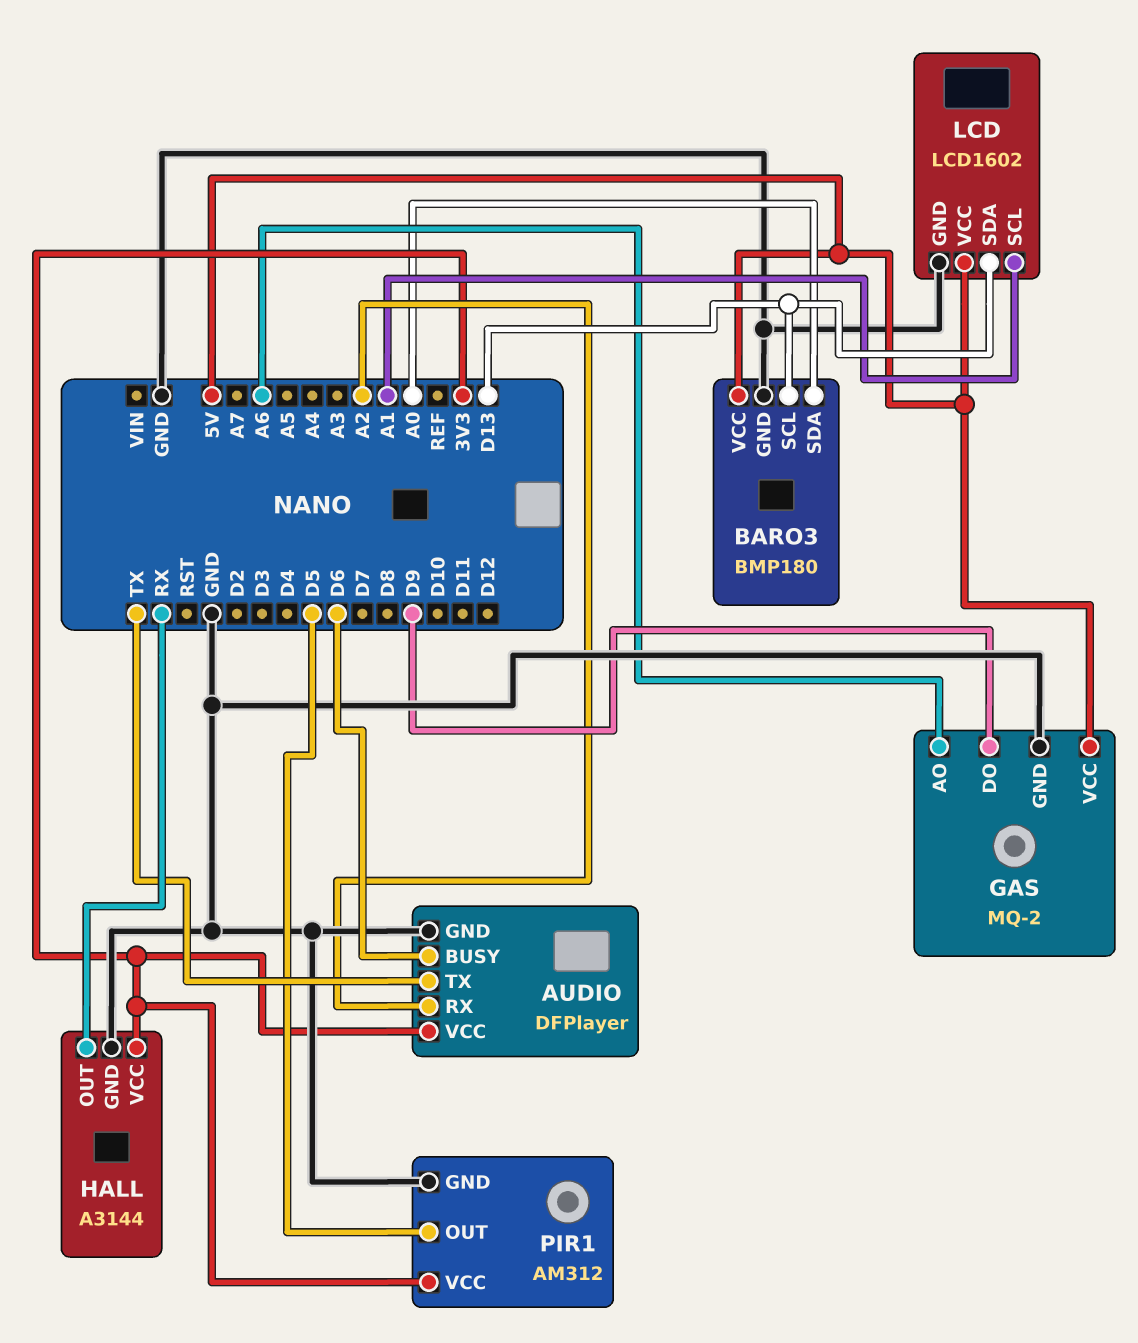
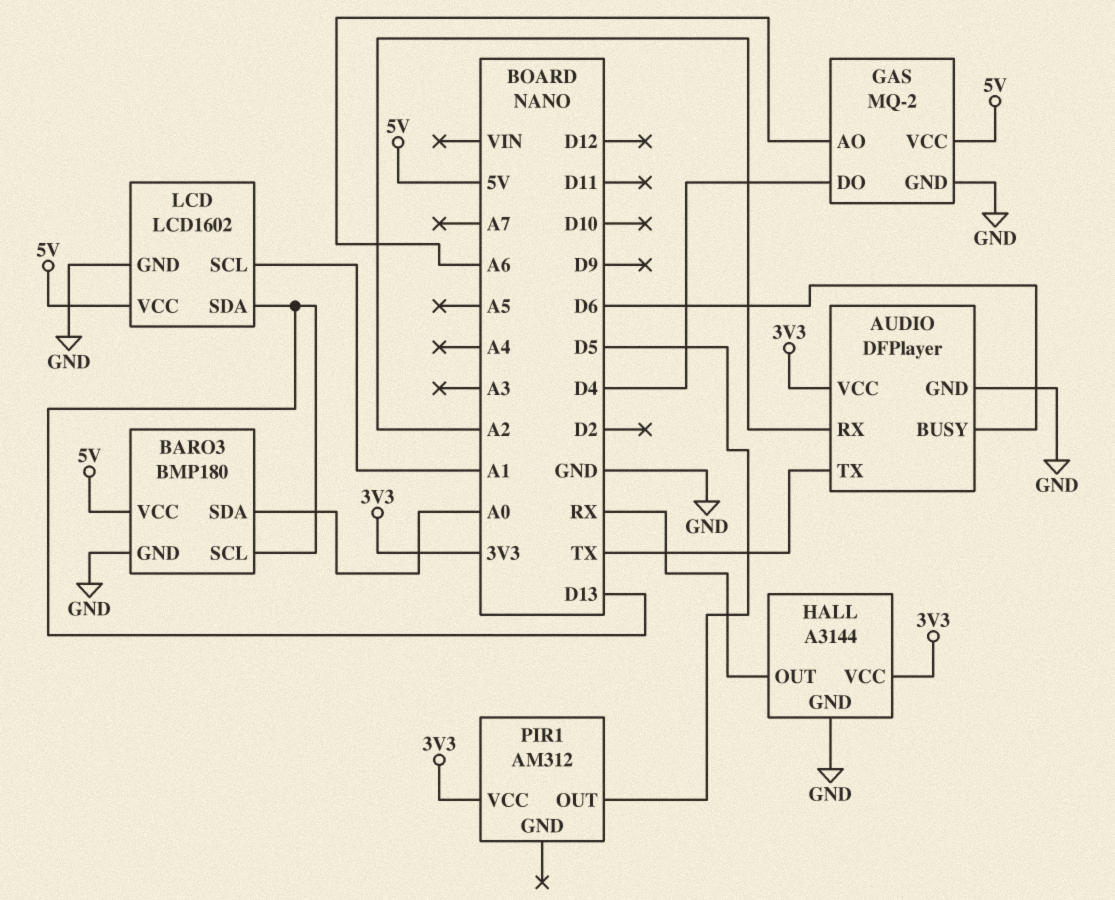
GAS pin DO: D9 -> D4
PIR1 pin GND: GND -> none

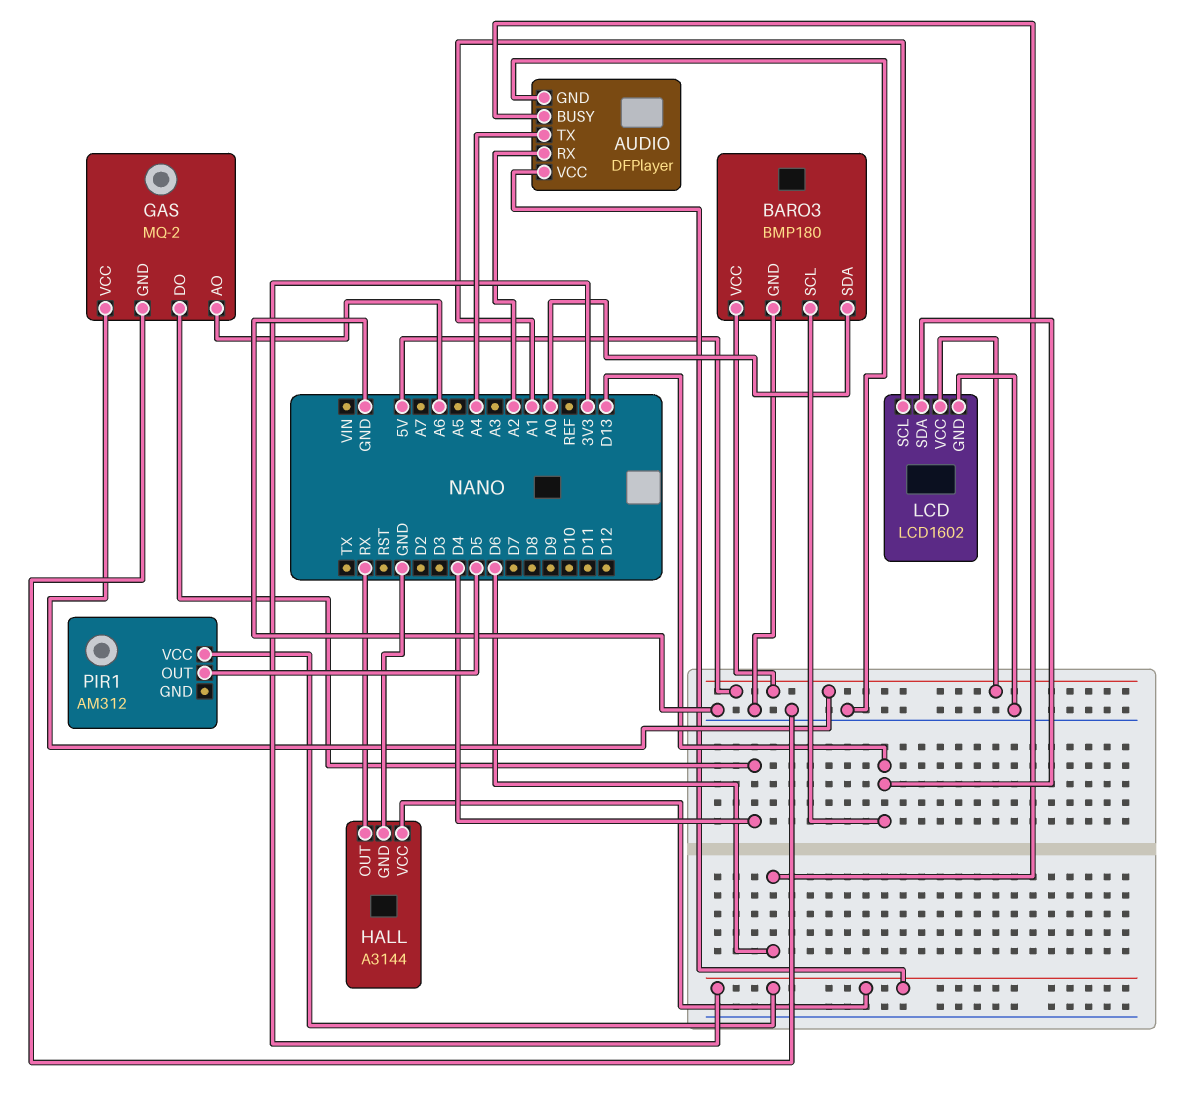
AUDIO pin TX: TX -> A4

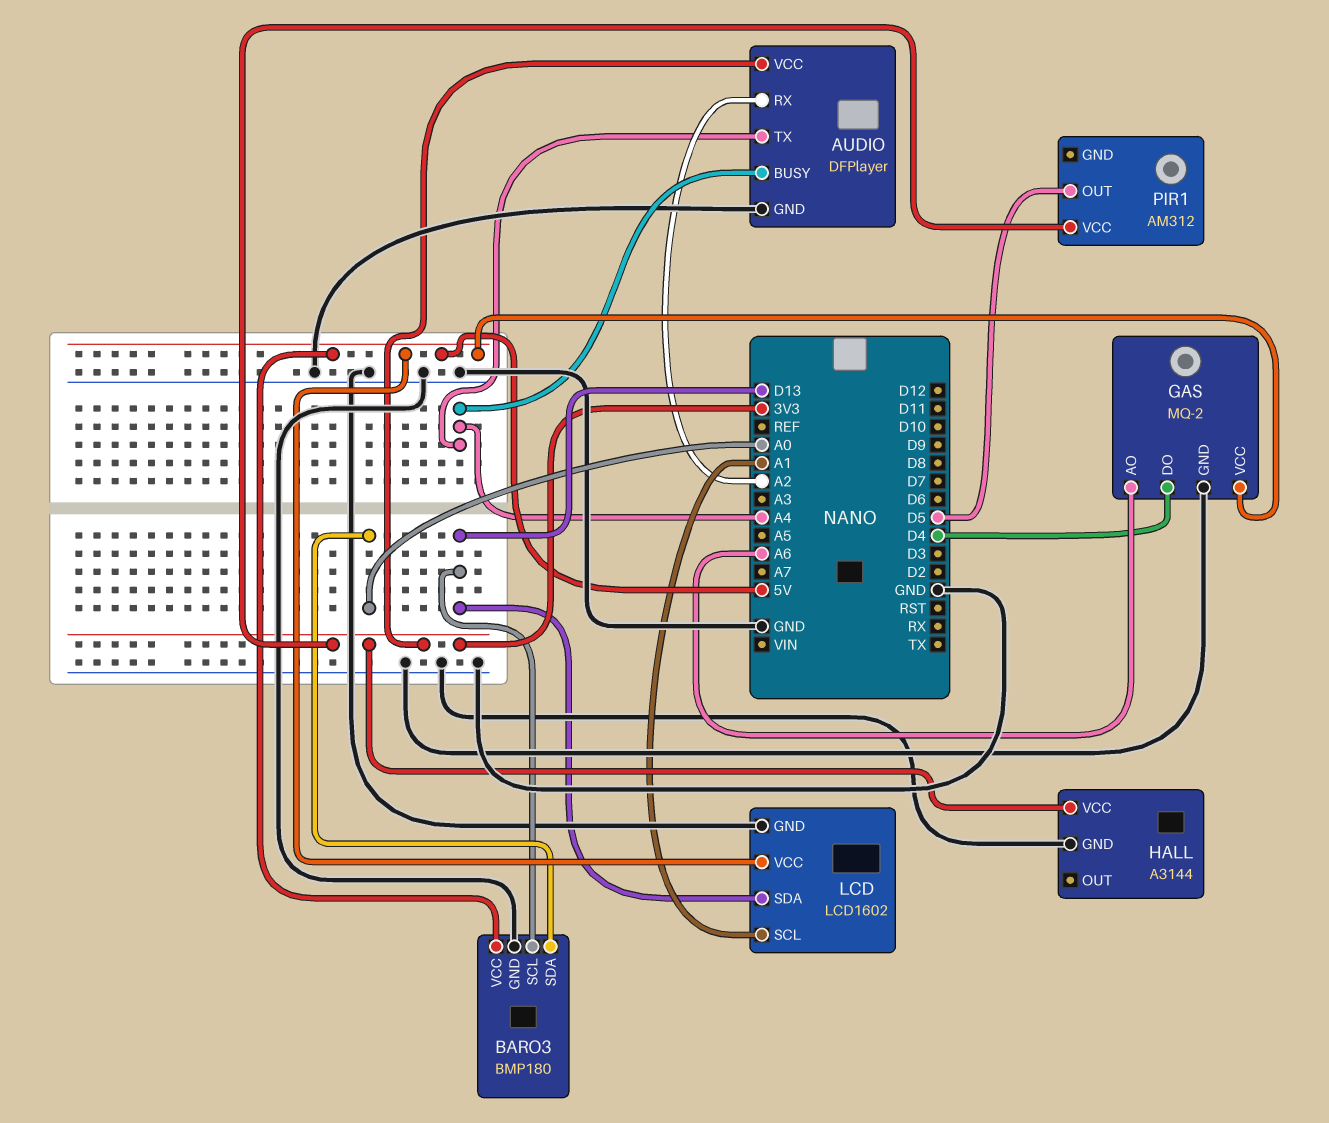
AUDIO pin BUSY: D6 -> A4
HALL pin OUT: RX -> none

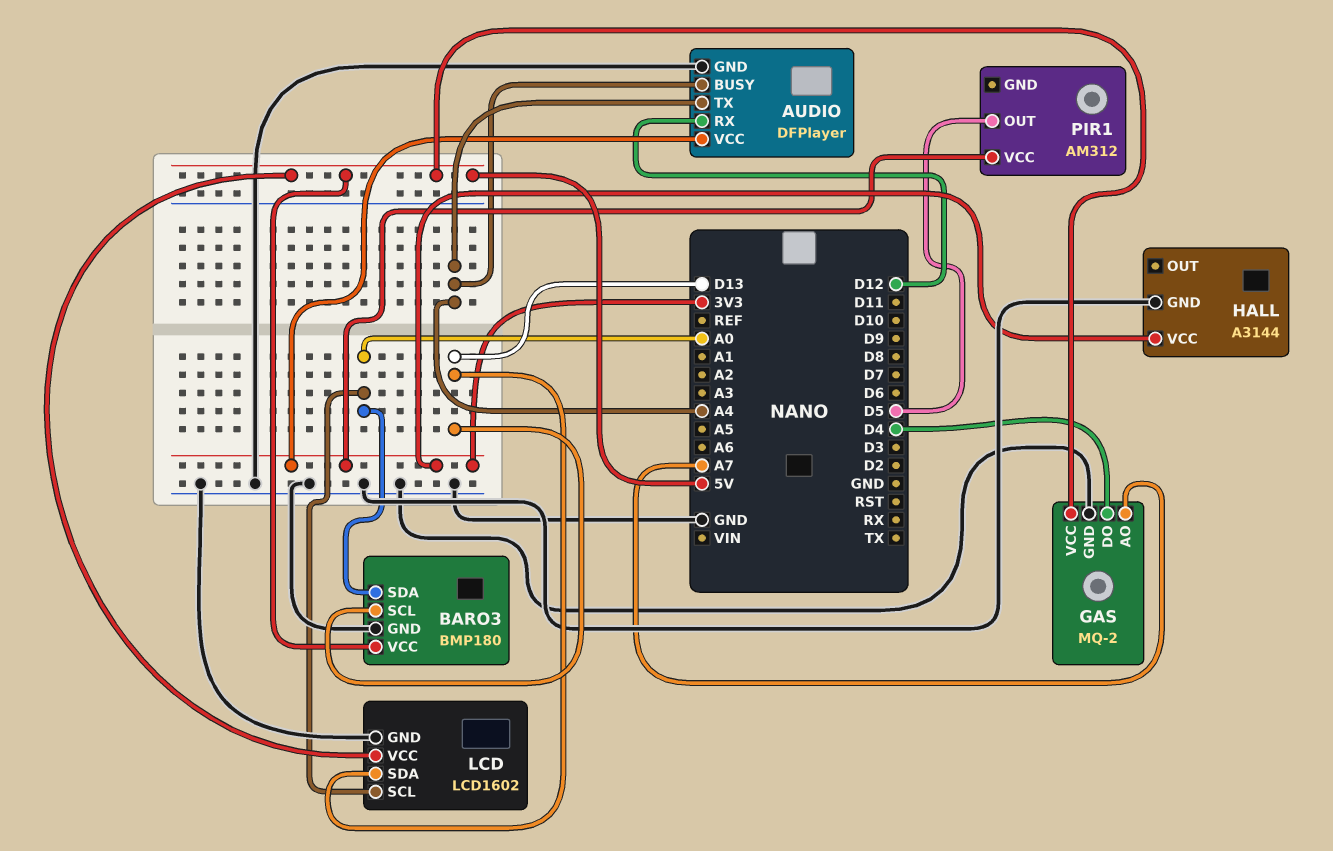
AUDIO pin RX: A2 -> D12
GAS pin AO: A6 -> A7
LCD pin SCL: A1 -> A0

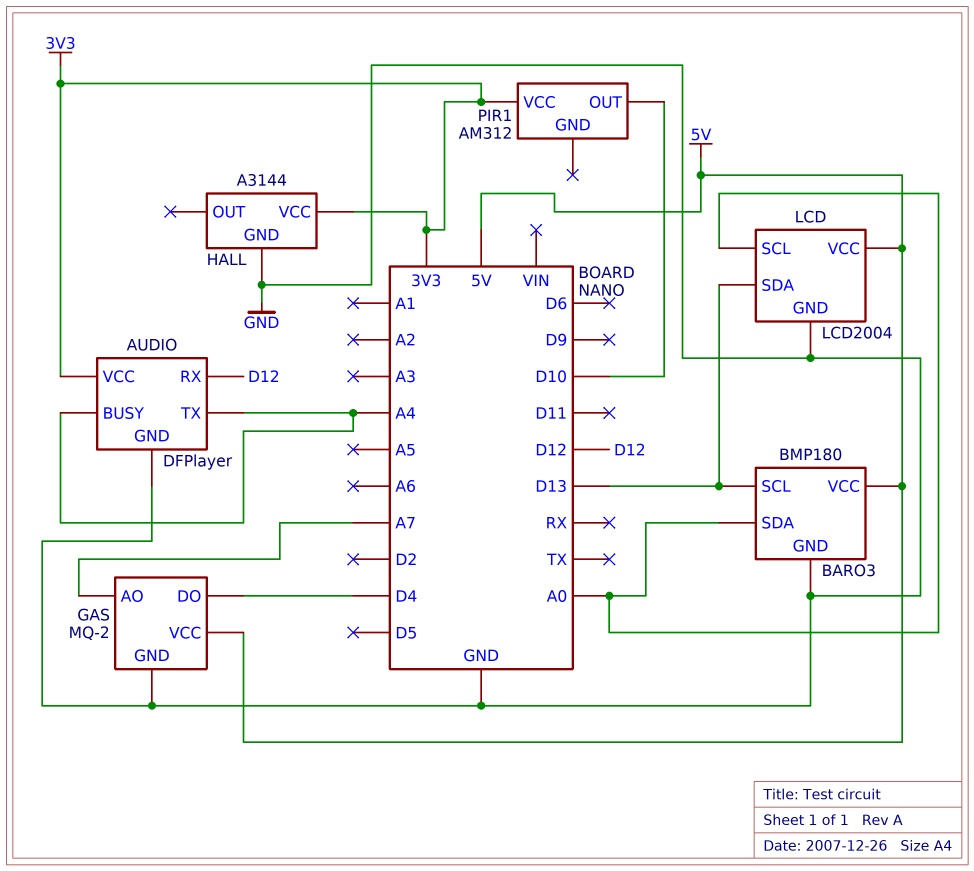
LCD: LCD1602 -> LCD2004
PIR1 pin OUT: D5 -> D10

